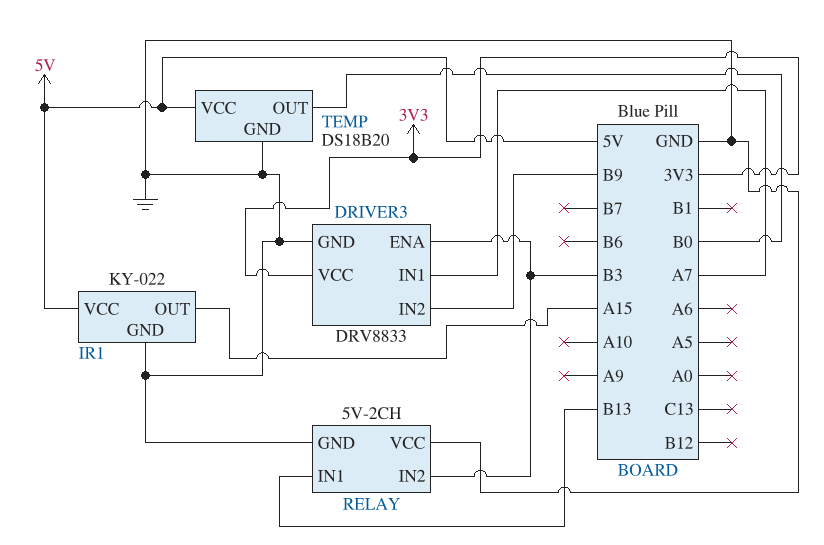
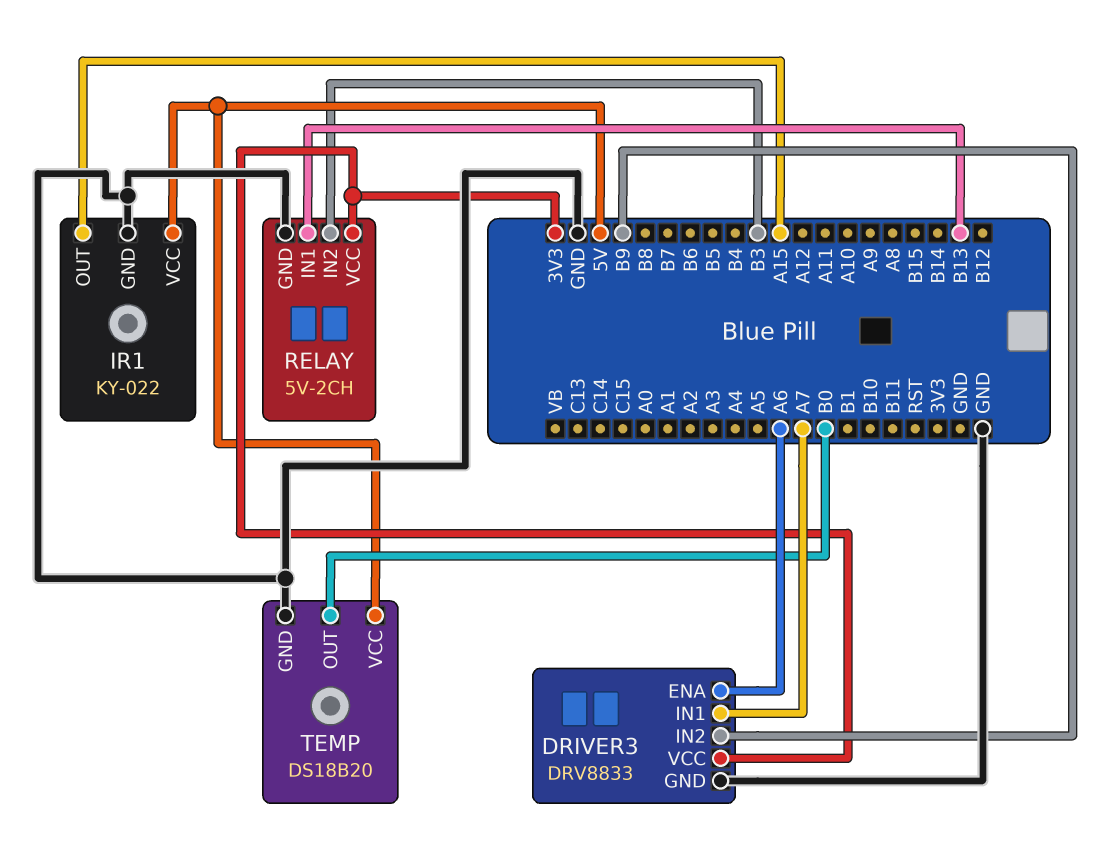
DRIVER3 pin ENA: B3 -> A6
RELAY pin VCC: GND -> 3V3

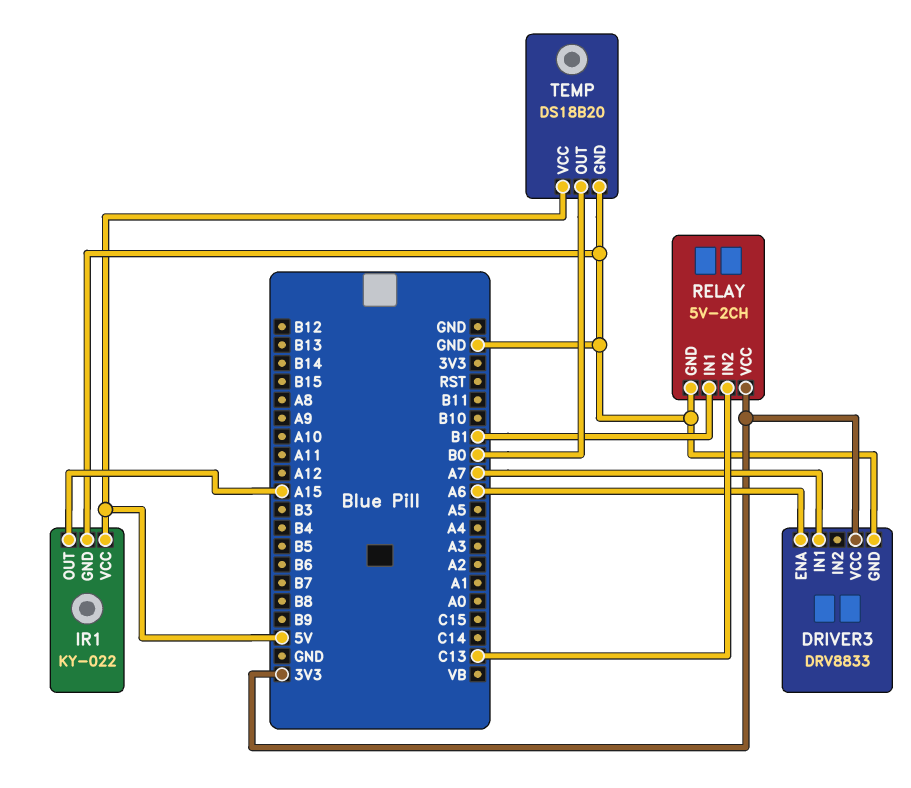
DRIVER3 pin IN2: B9 -> none
RELAY pin IN1: B13 -> B1
RELAY pin IN2: B3 -> C13

